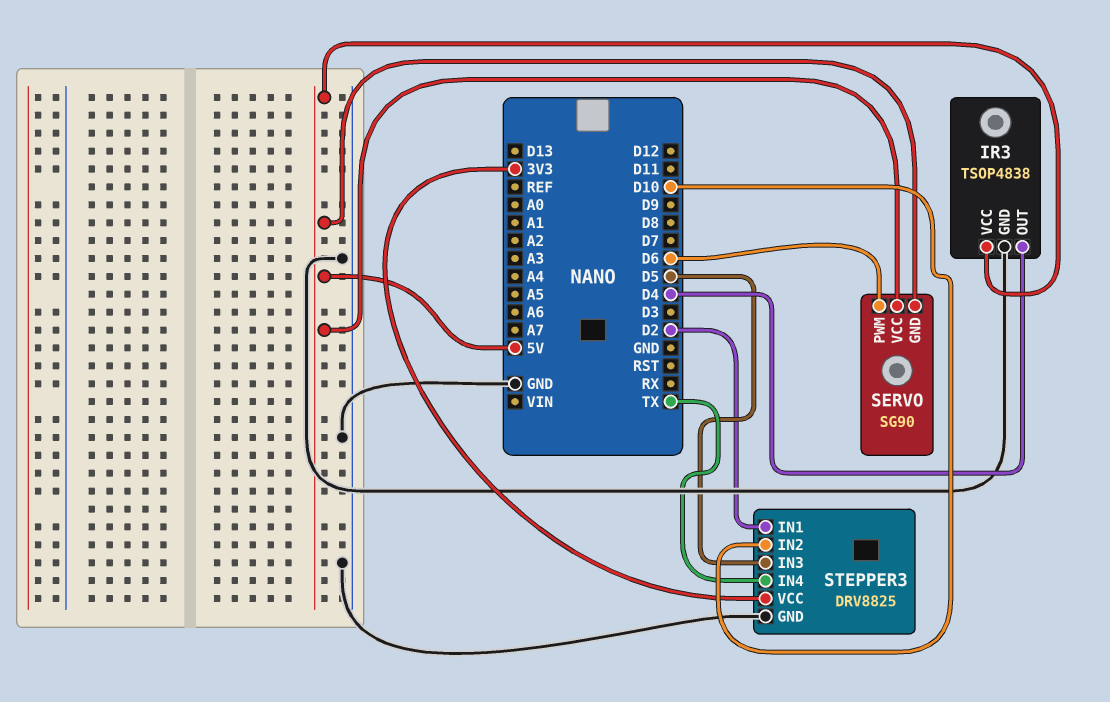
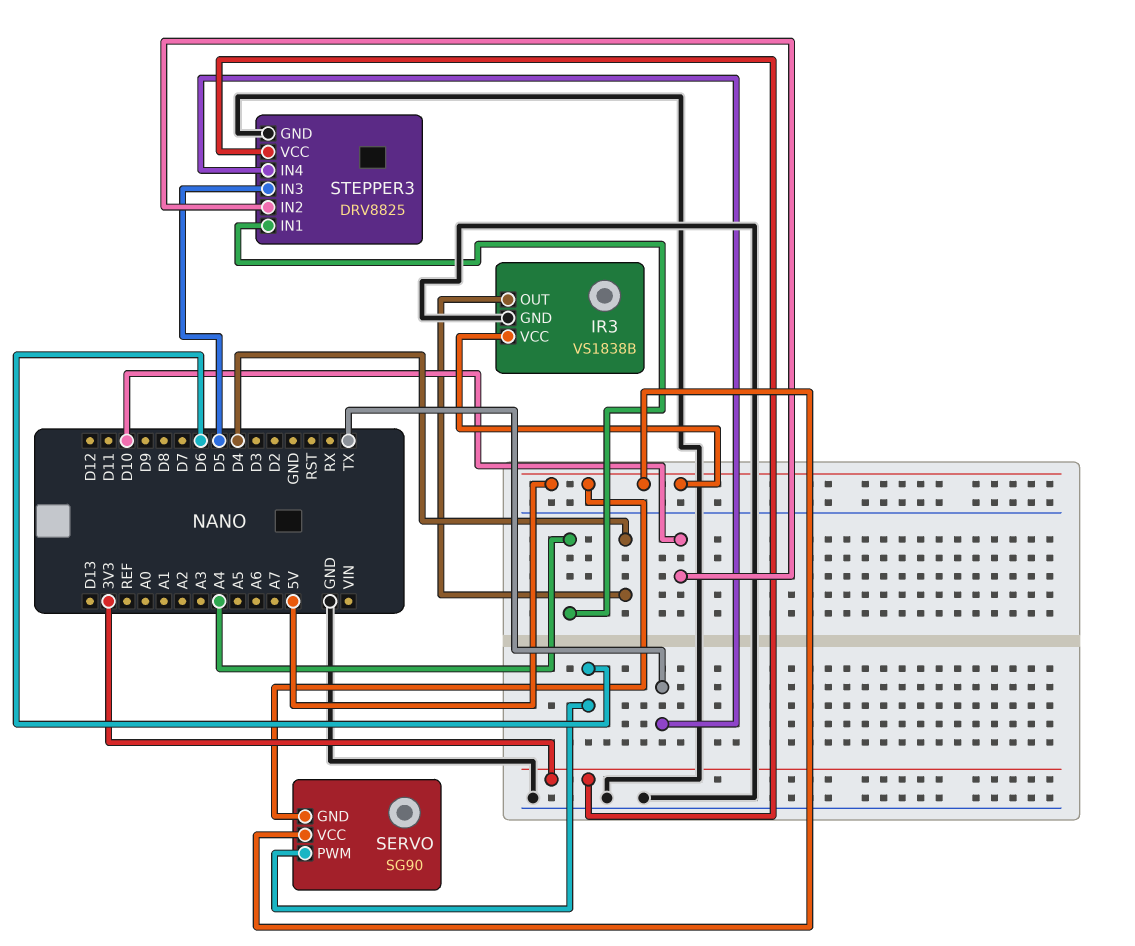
IR3: TSOP4838 -> VS1838B
STEPPER3 pin IN1: D2 -> A4

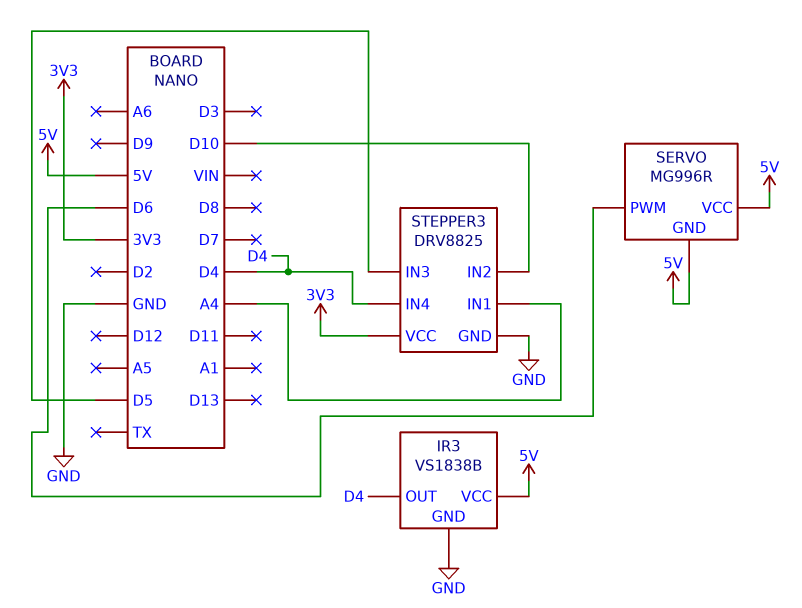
SERVO: SG90 -> MG996R
STEPPER3 pin IN4: TX -> D4

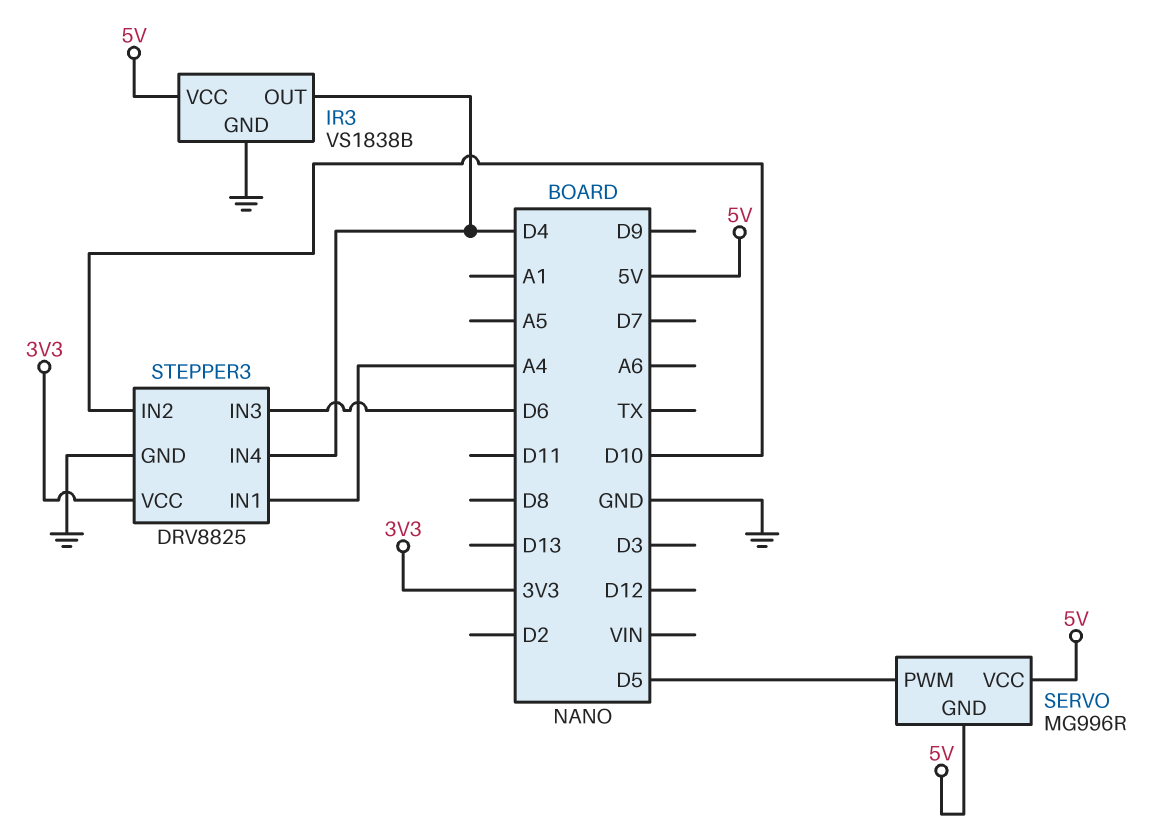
SERVO pin PWM: D6 -> D5
STEPPER3 pin IN3: D5 -> D6

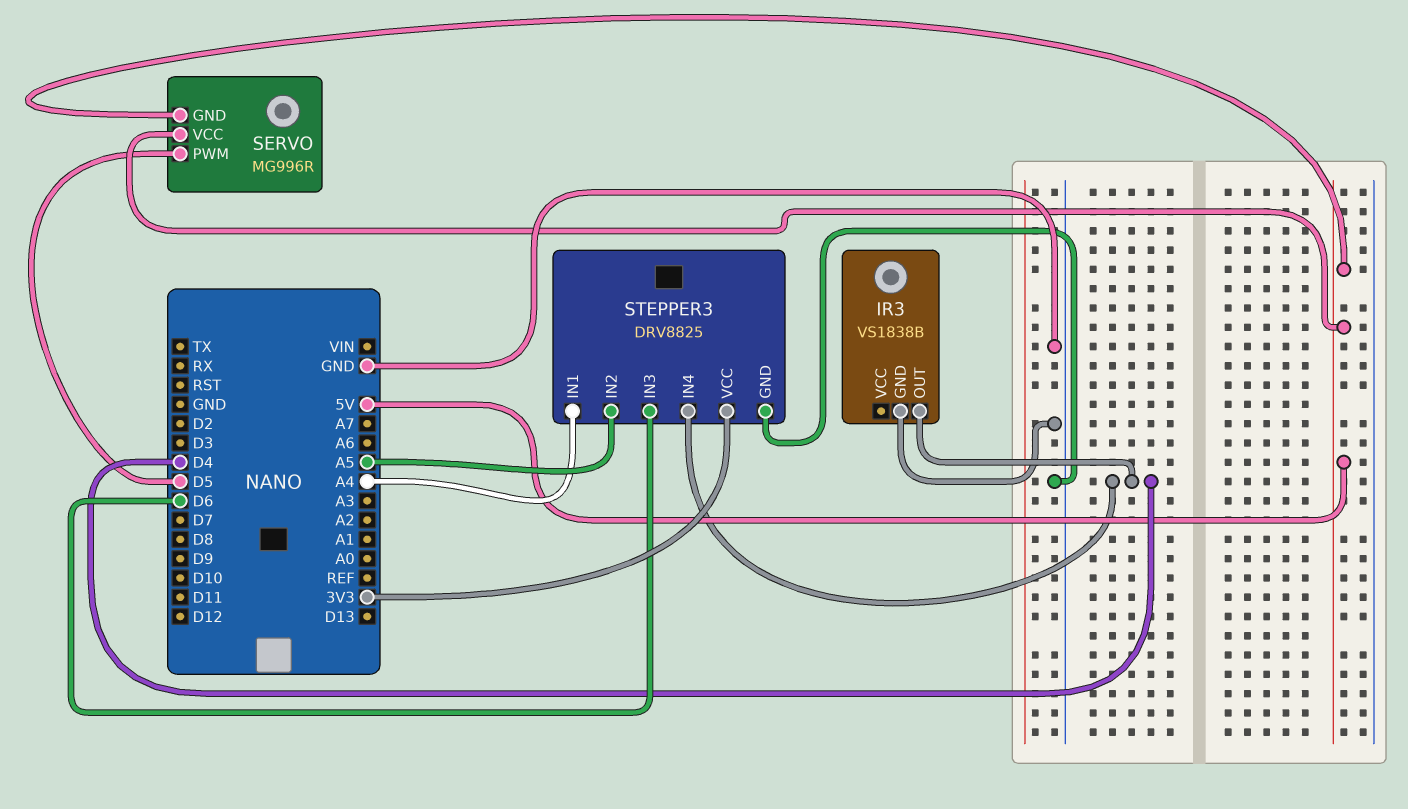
IR3 pin VCC: 5V -> none
STEPPER3 pin IN2: D10 -> A5

